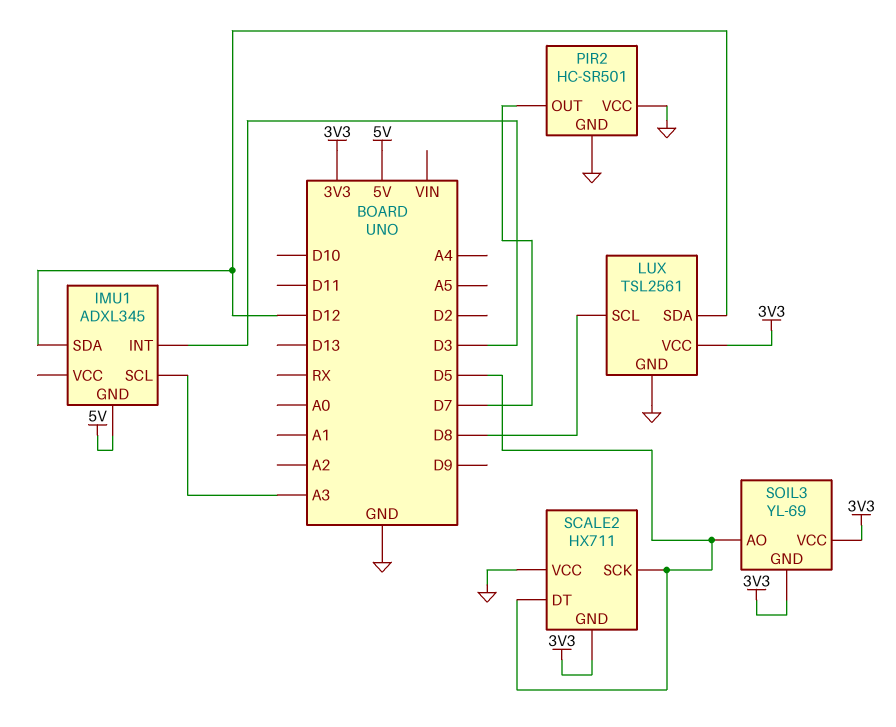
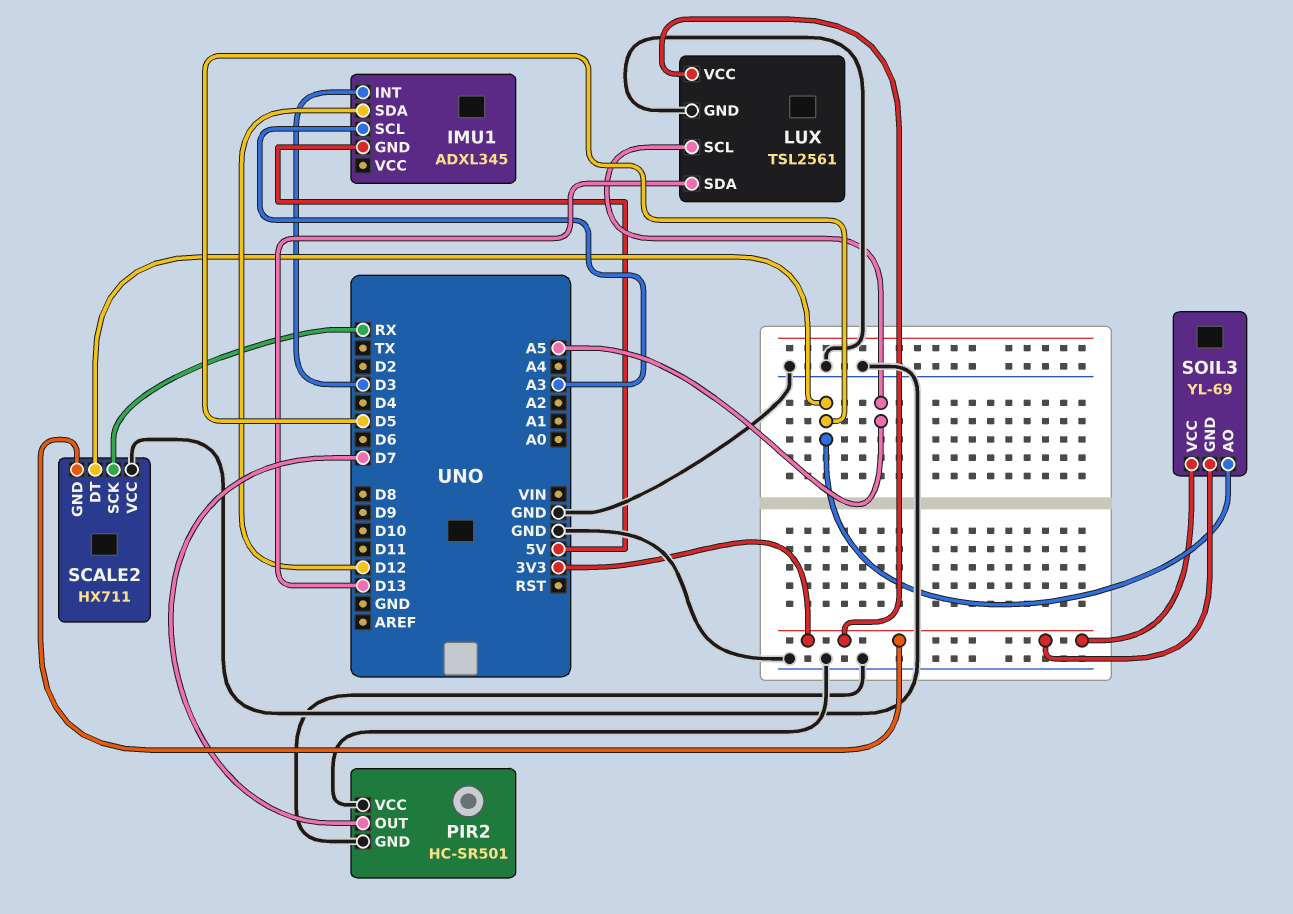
LUX pin SCL: D8 -> A5
LUX pin SDA: D12 -> D13
SCALE2 pin SCK: D5 -> RX

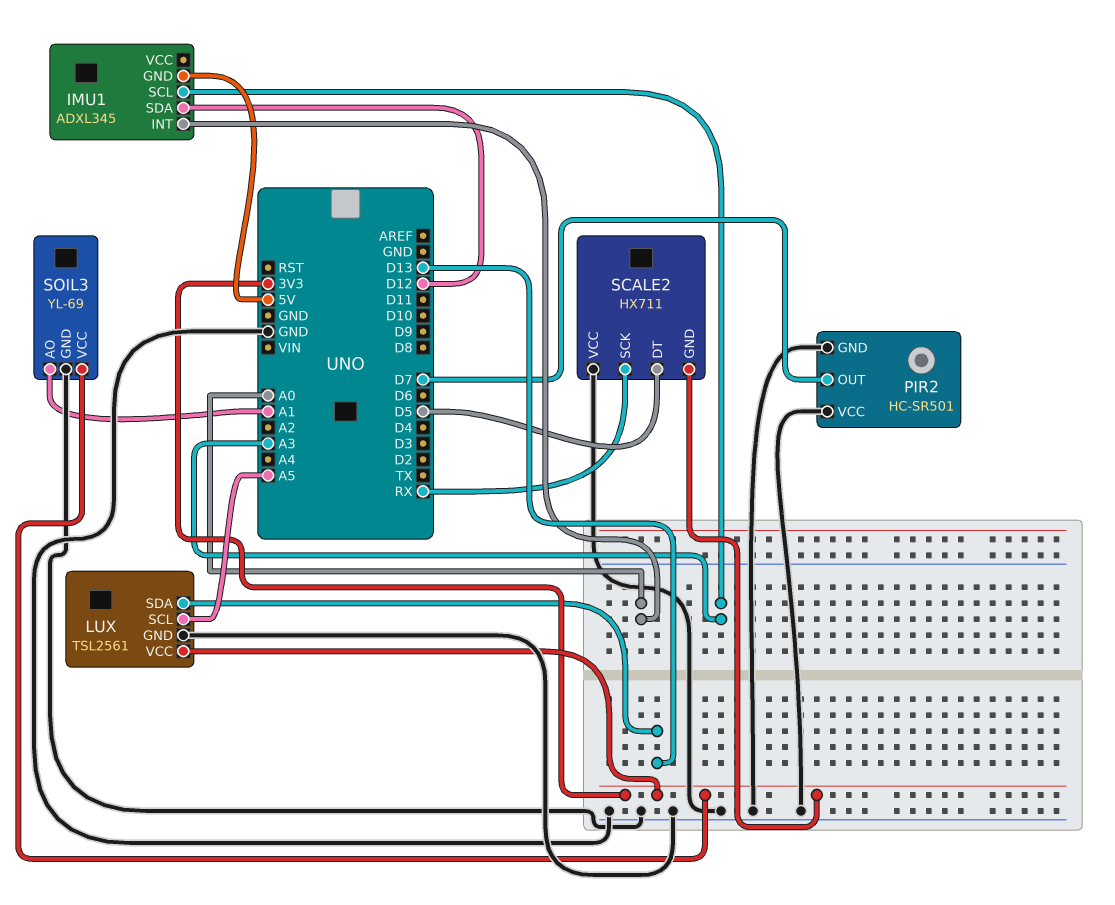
IMU1 pin INT: D3 -> A0
SOIL3 pin AO: D5 -> A1
SOIL3 pin GND: 3V3 -> GND

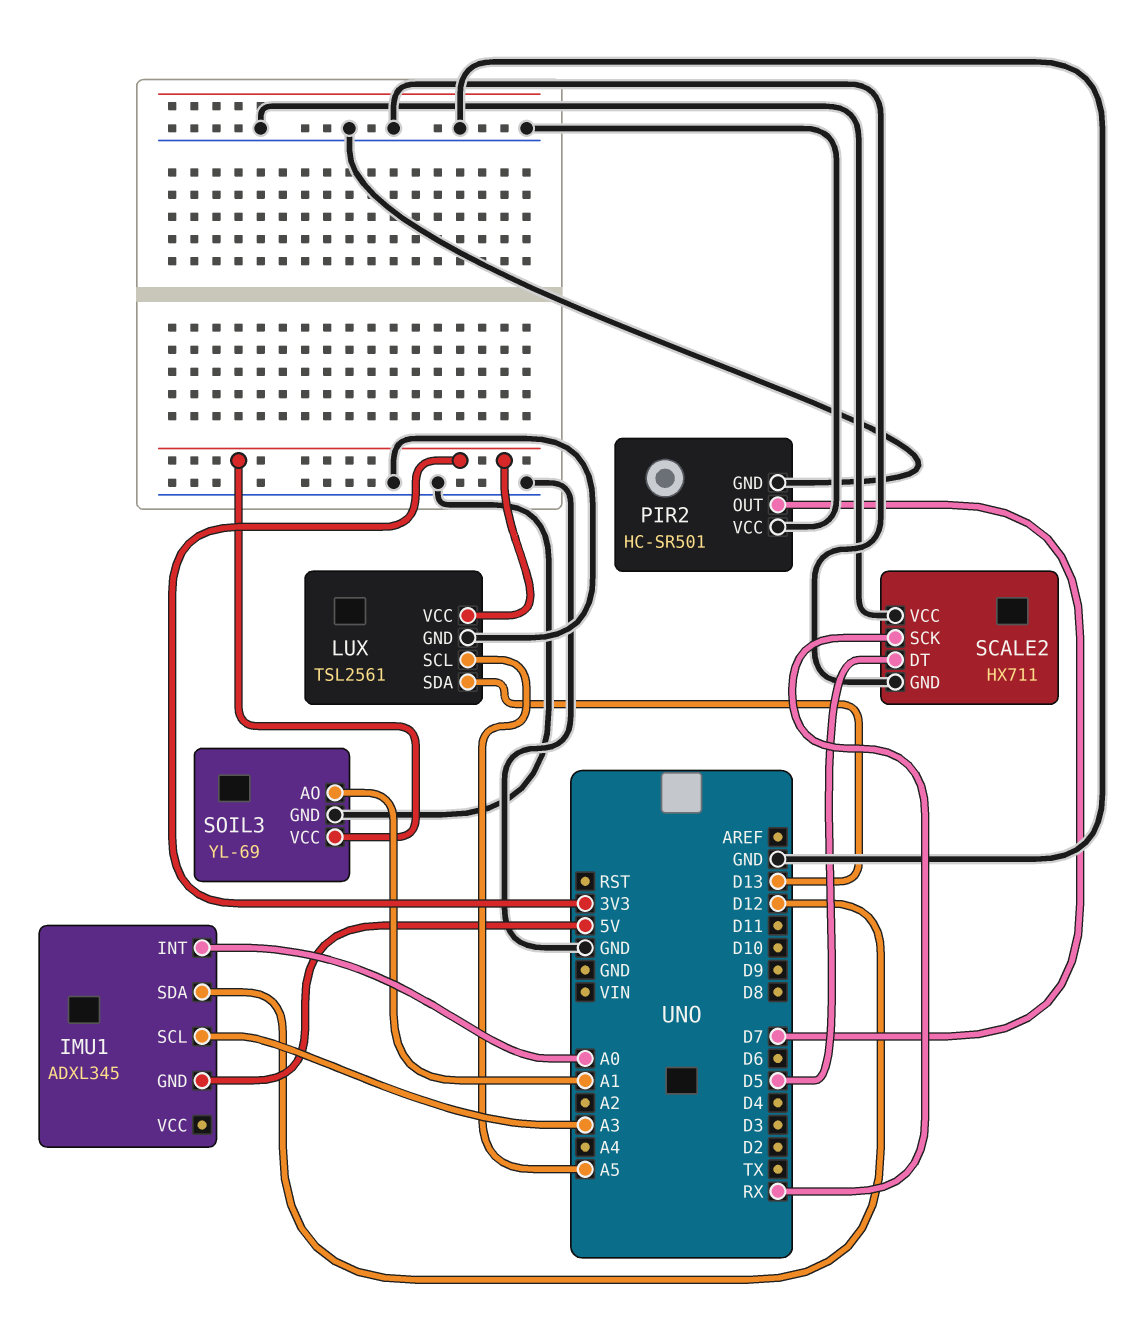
SCALE2 pin GND: 3V3 -> GND

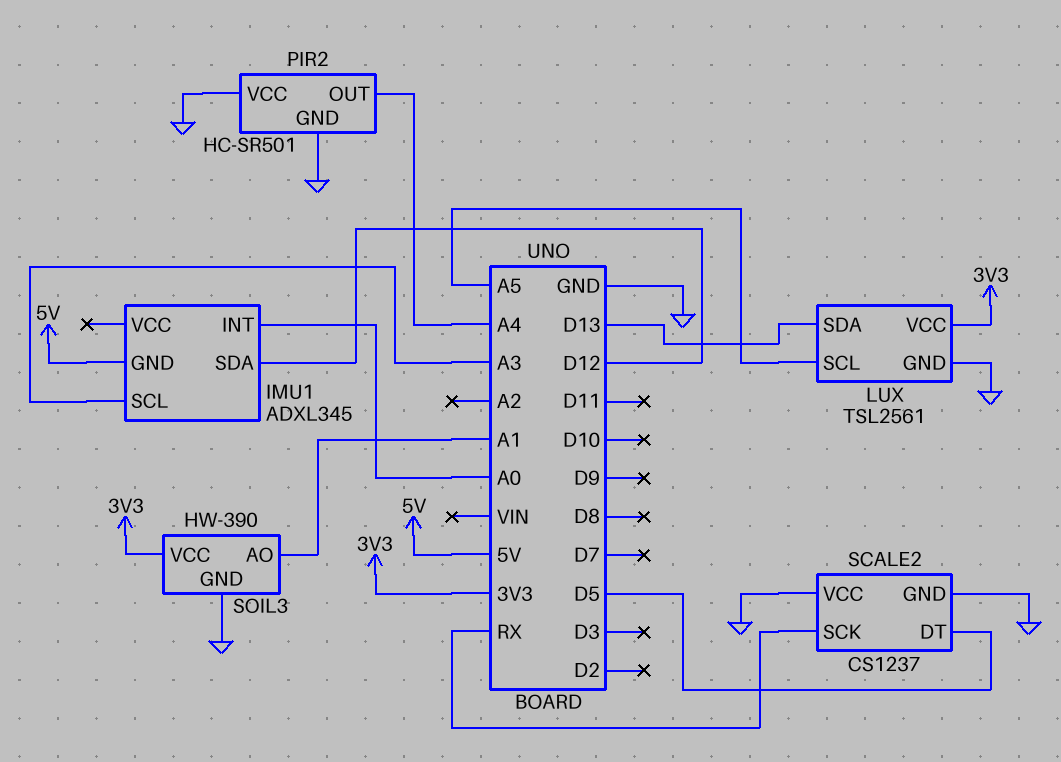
PIR2 pin OUT: D7 -> A4
SCALE2: HX711 -> CS1237
SOIL3: YL-69 -> HW-390

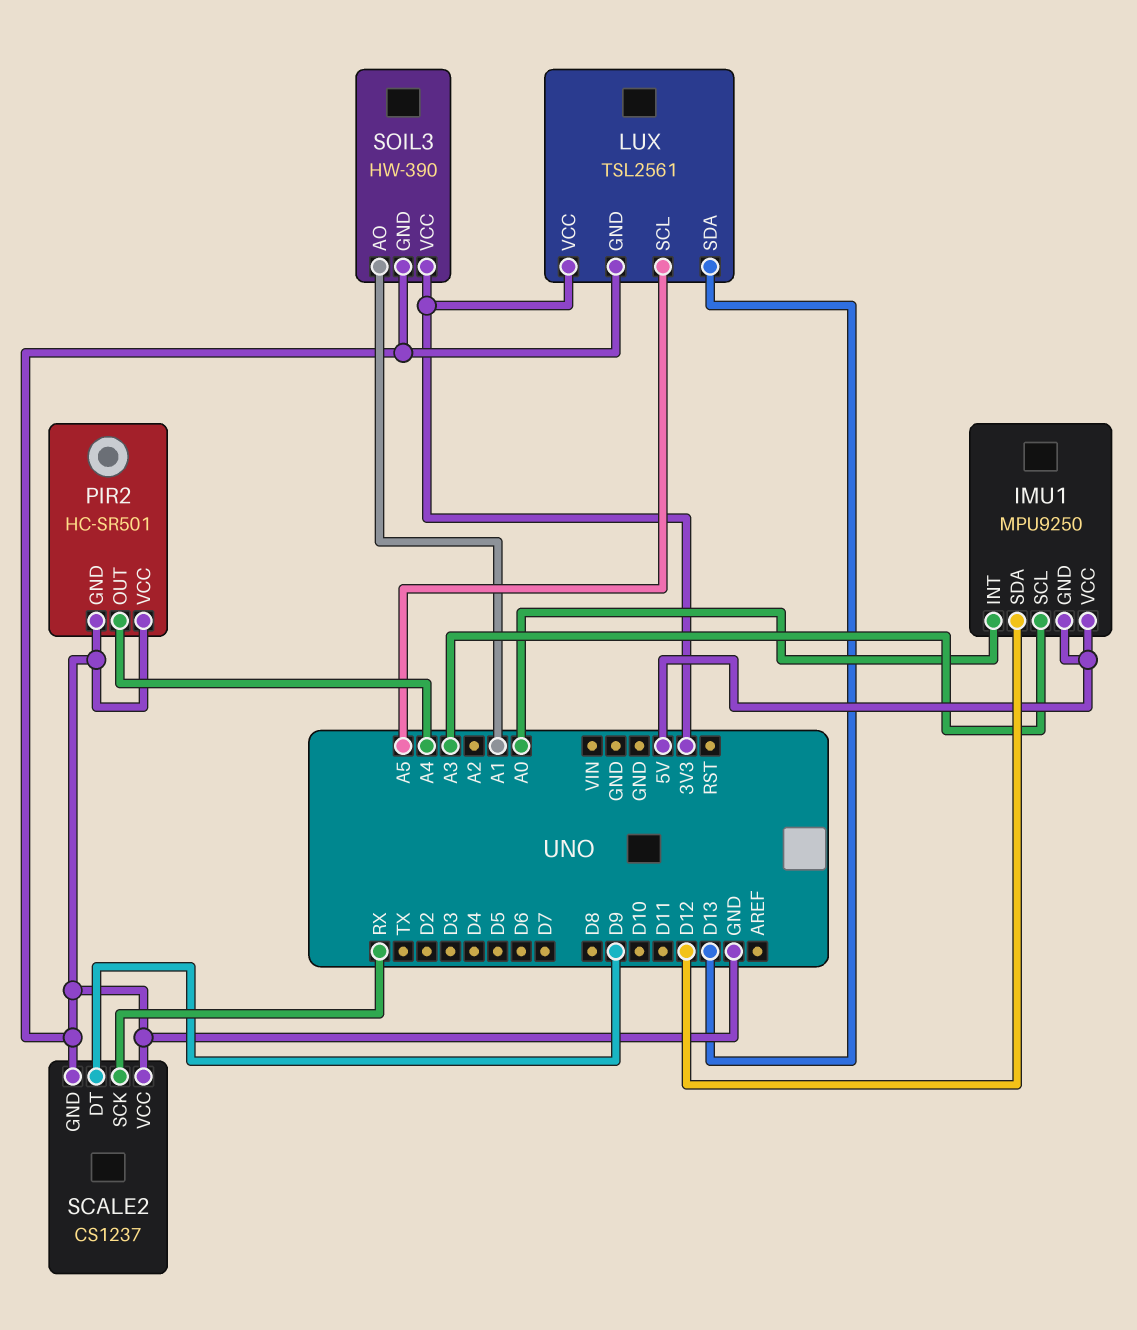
IMU1: ADXL345 -> MPU9250
IMU1 pin VCC: none -> 5V
SCALE2 pin DT: D5 -> D9

